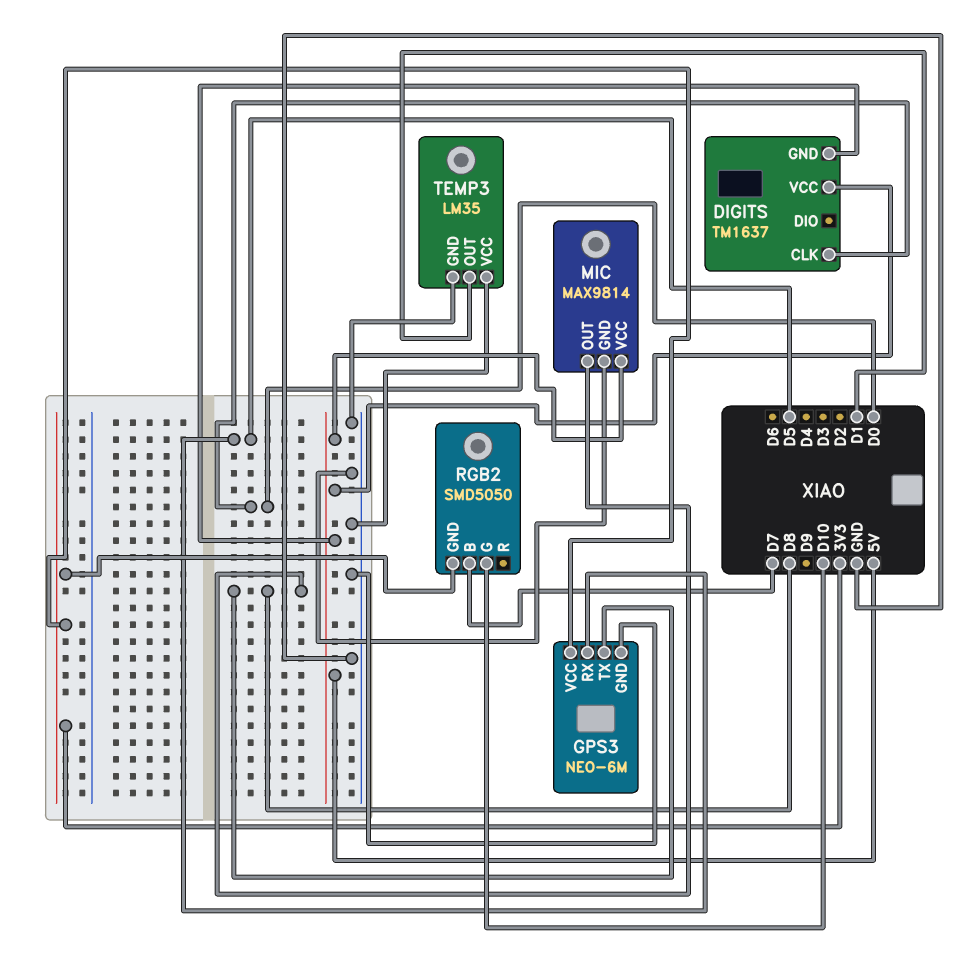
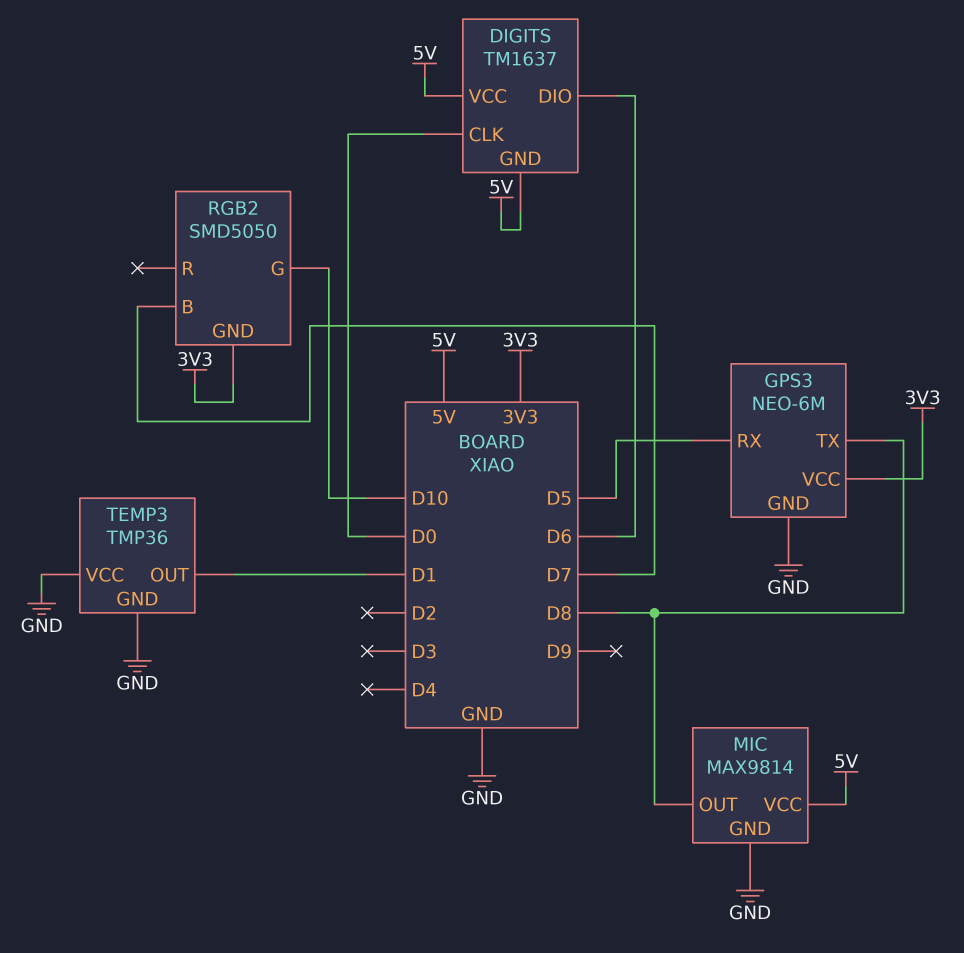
DIGITS pin DIO: none -> D6
TEMP3: LM35 -> TMP36

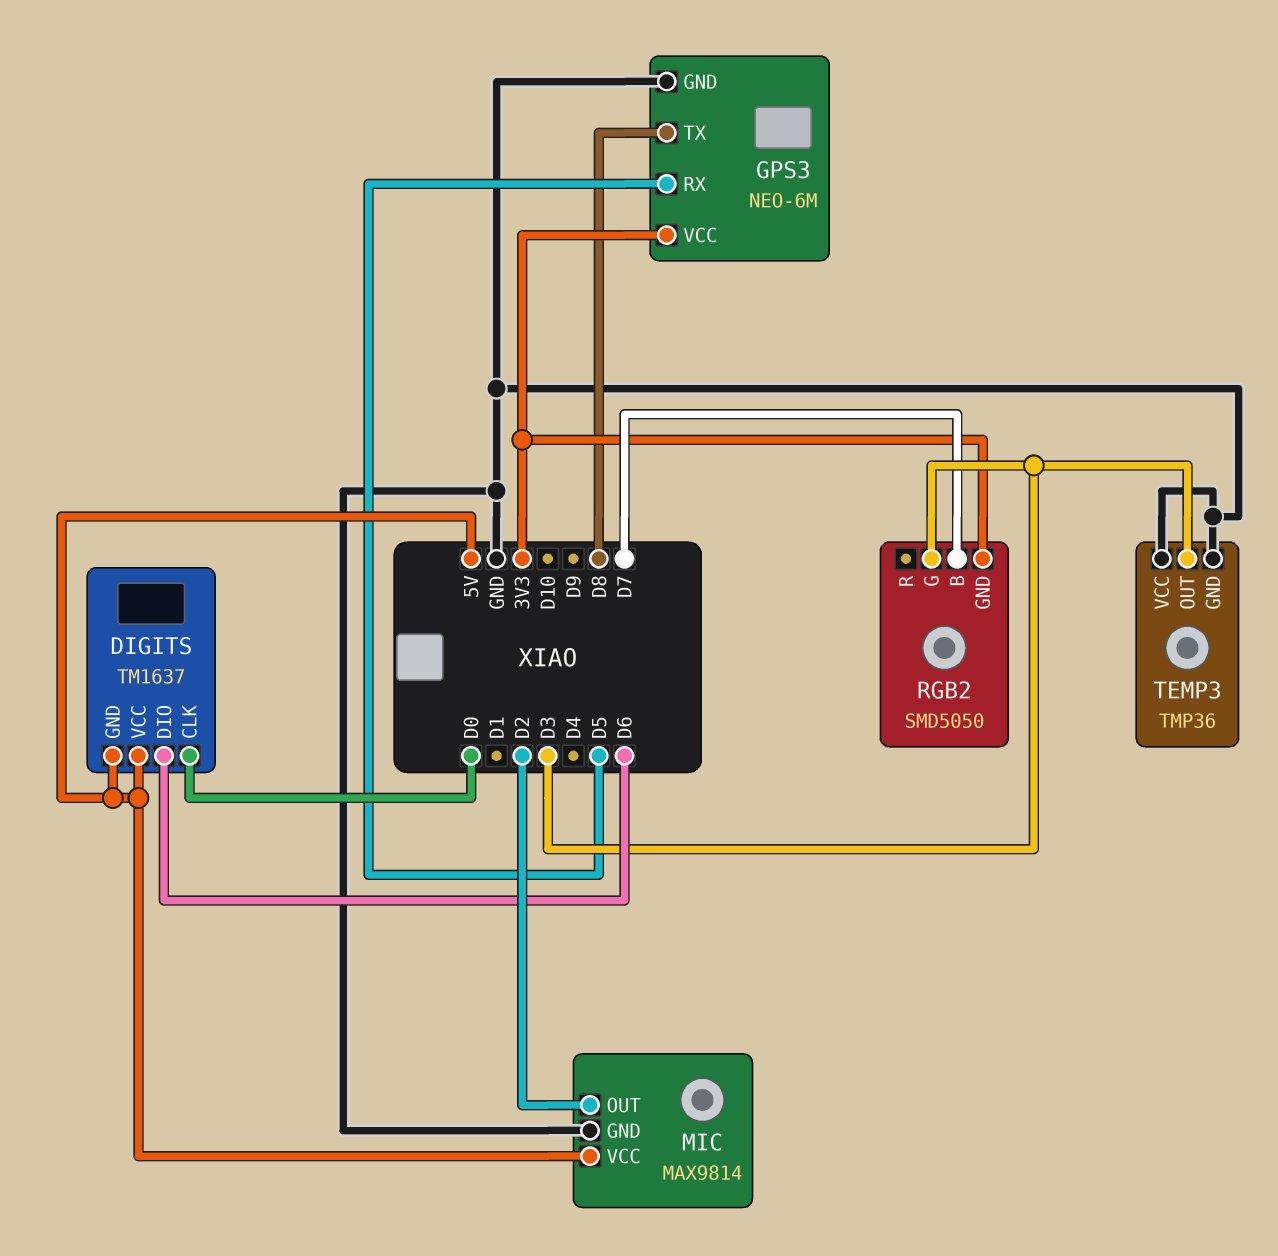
MIC pin OUT: D8 -> D2
RGB2 pin G: D10 -> D3
TEMP3 pin OUT: D1 -> D3

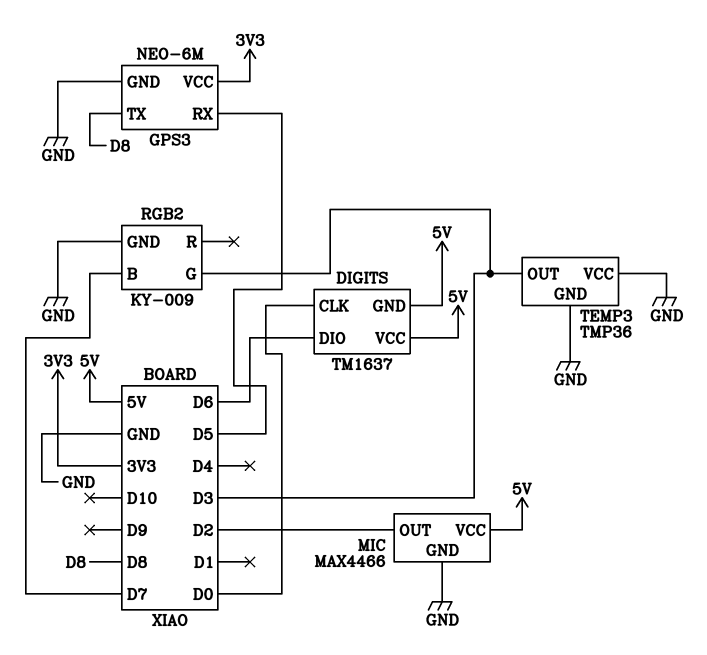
MIC: MAX9814 -> MAX4466
RGB2: SMD5050 -> KY-009
RGB2 pin GND: 3V3 -> GND

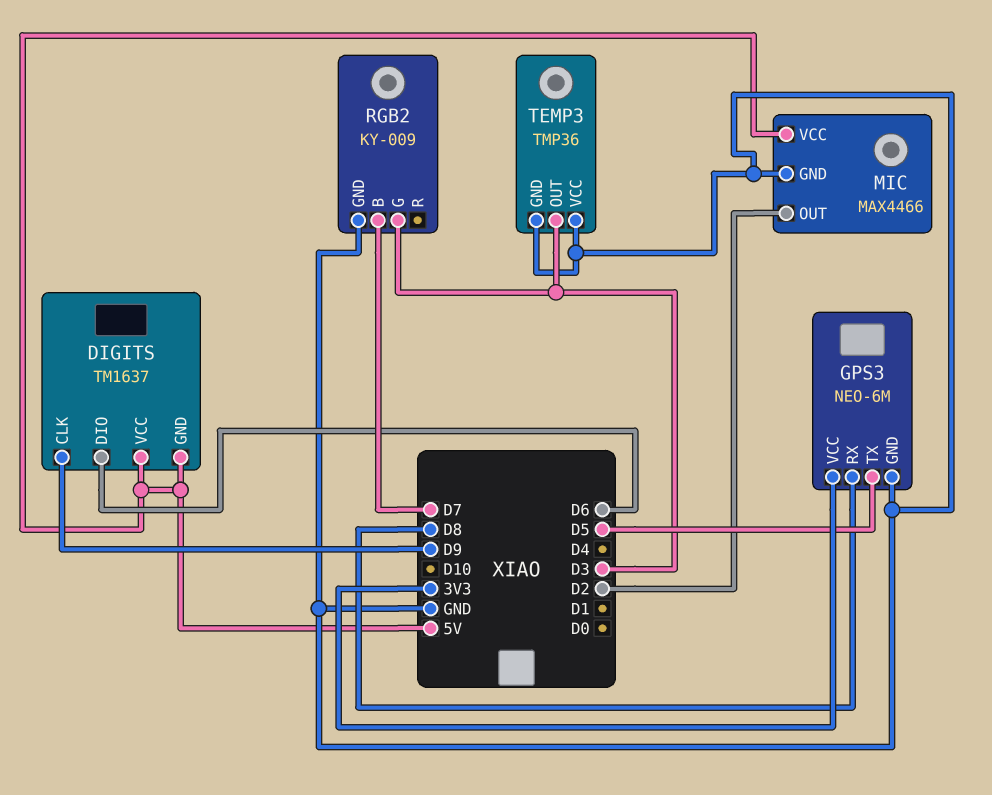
DIGITS pin CLK: D0 -> D9
GPS3 pin RX: D5 -> D8
GPS3 pin TX: D8 -> D5

